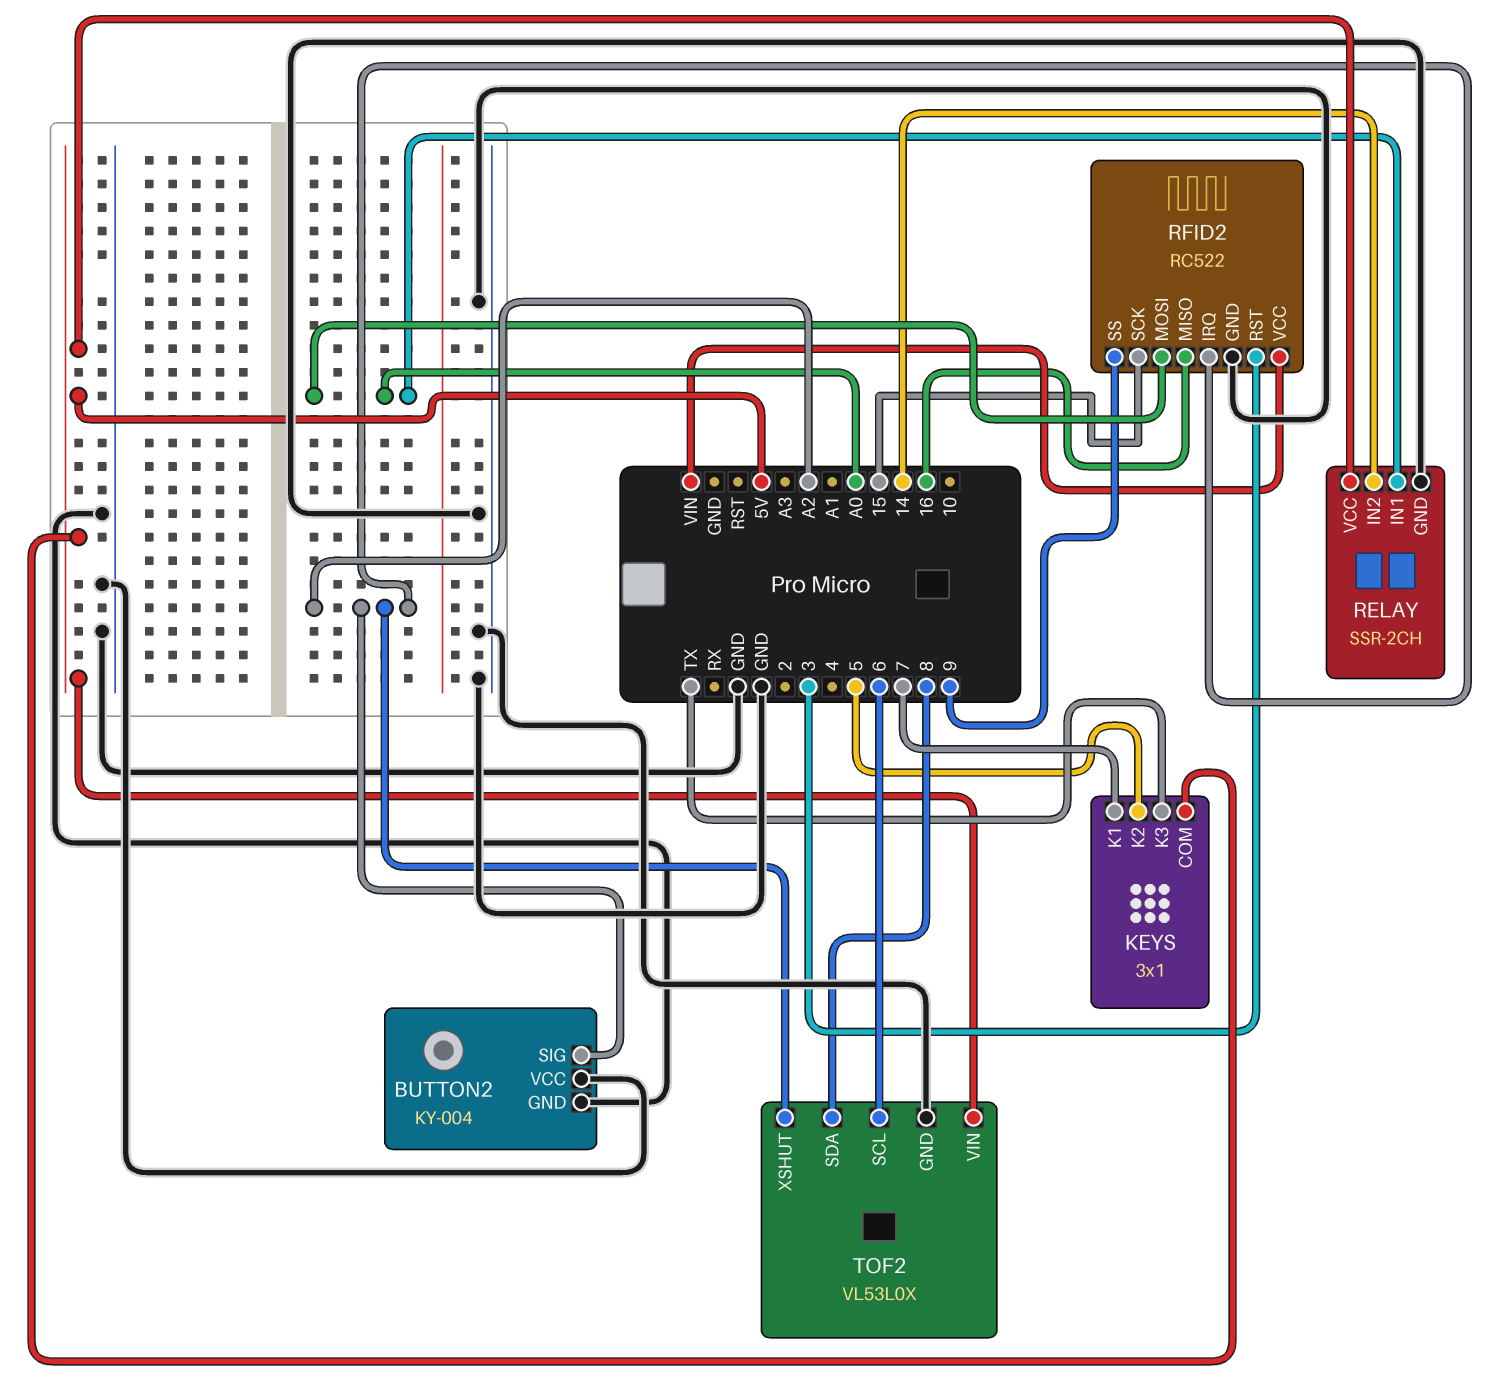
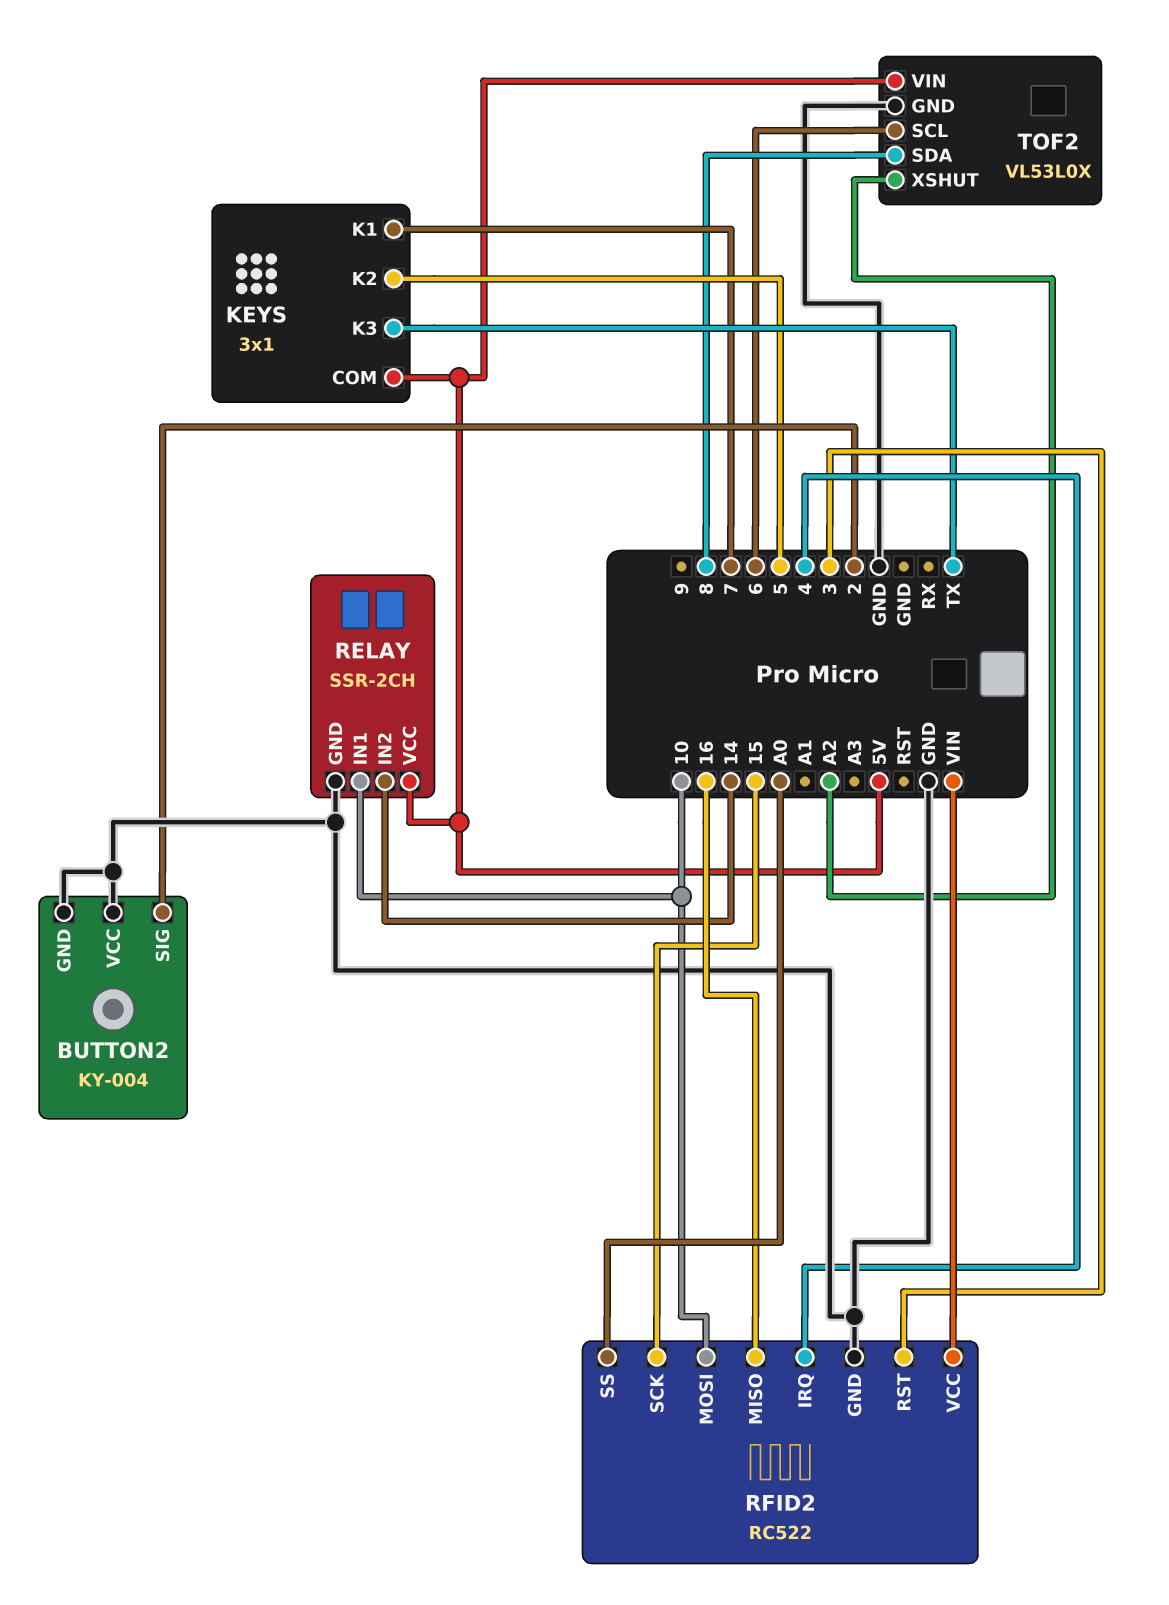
BUTTON2 pin SIG: A2 -> 2
RELAY pin IN1: A0 -> 10
RFID2 pin IRQ: A2 -> 4
RFID2 pin MOSI: A0 -> 10
RFID2 pin SS: 9 -> A0

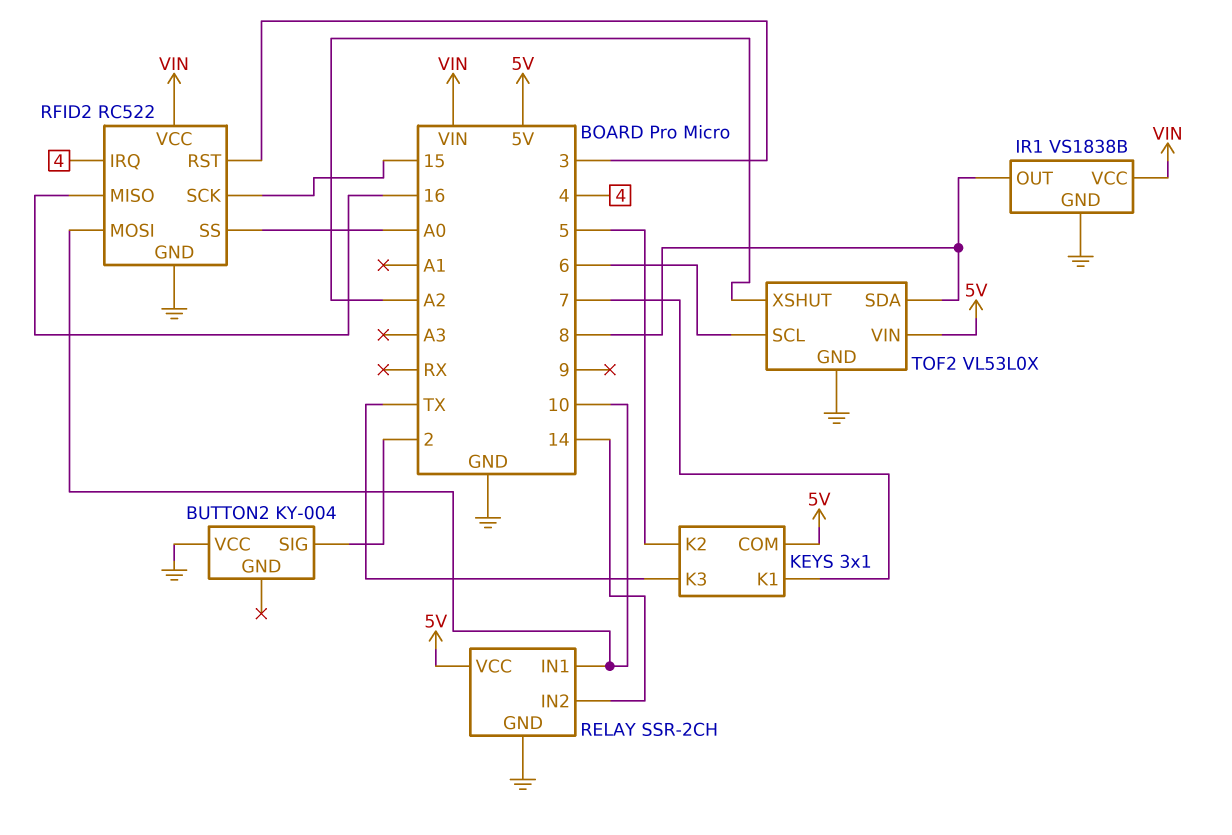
BUTTON2 pin GND: GND -> none
IR1: none -> VS1838B
IR1 pin GND: none -> GND
IR1 pin OUT: none -> 8
IR1 pin VCC: none -> VIN

